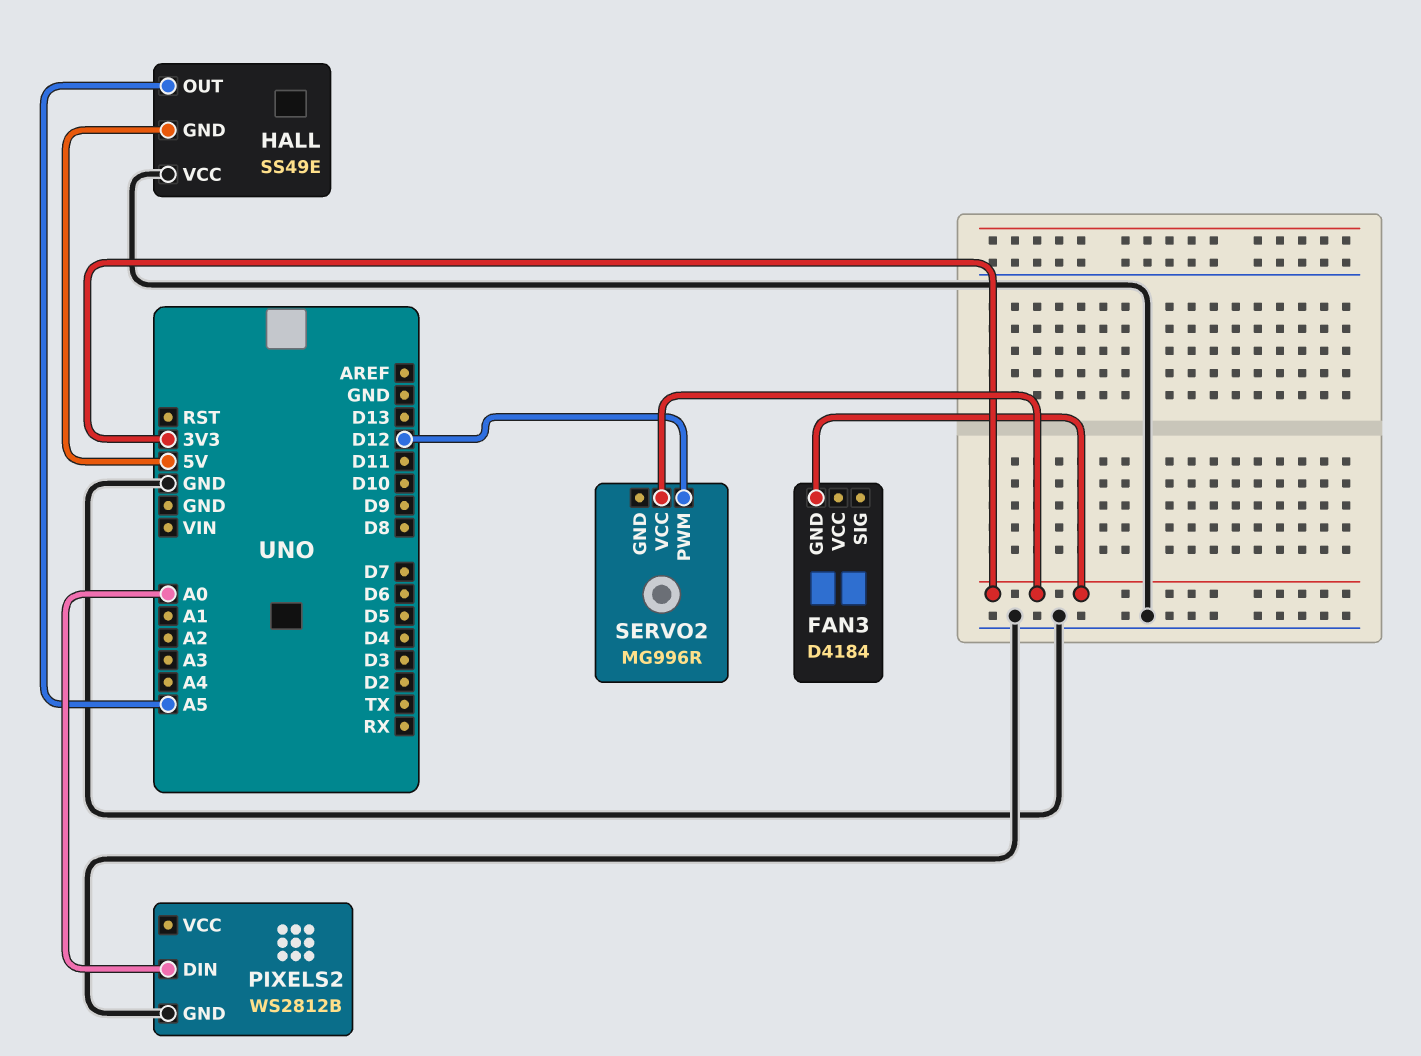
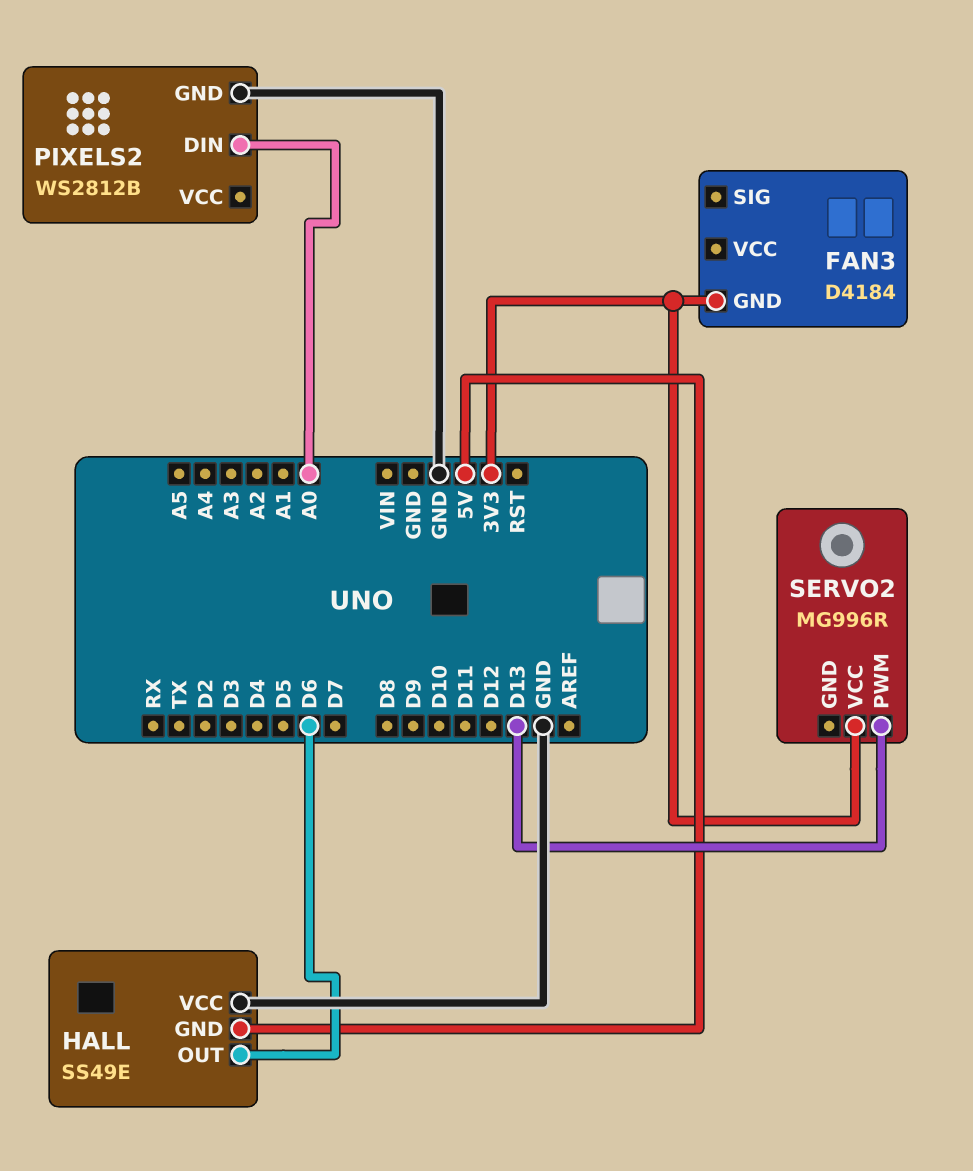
HALL pin OUT: A5 -> D6
SERVO2 pin PWM: D12 -> D13

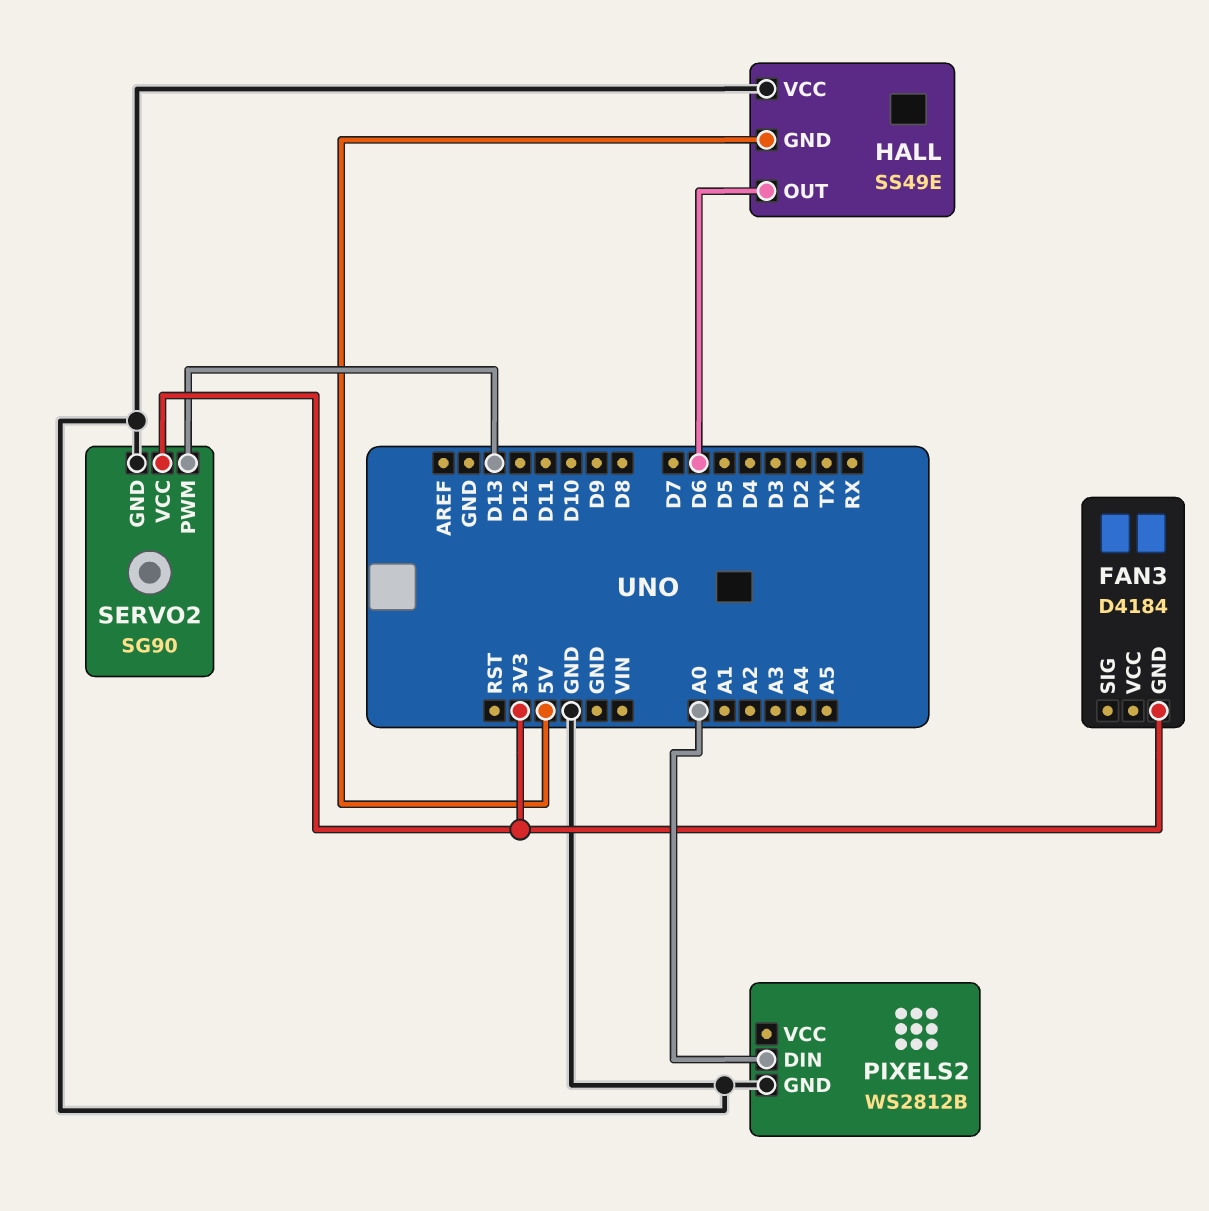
SERVO2: MG996R -> SG90
SERVO2 pin GND: none -> GND

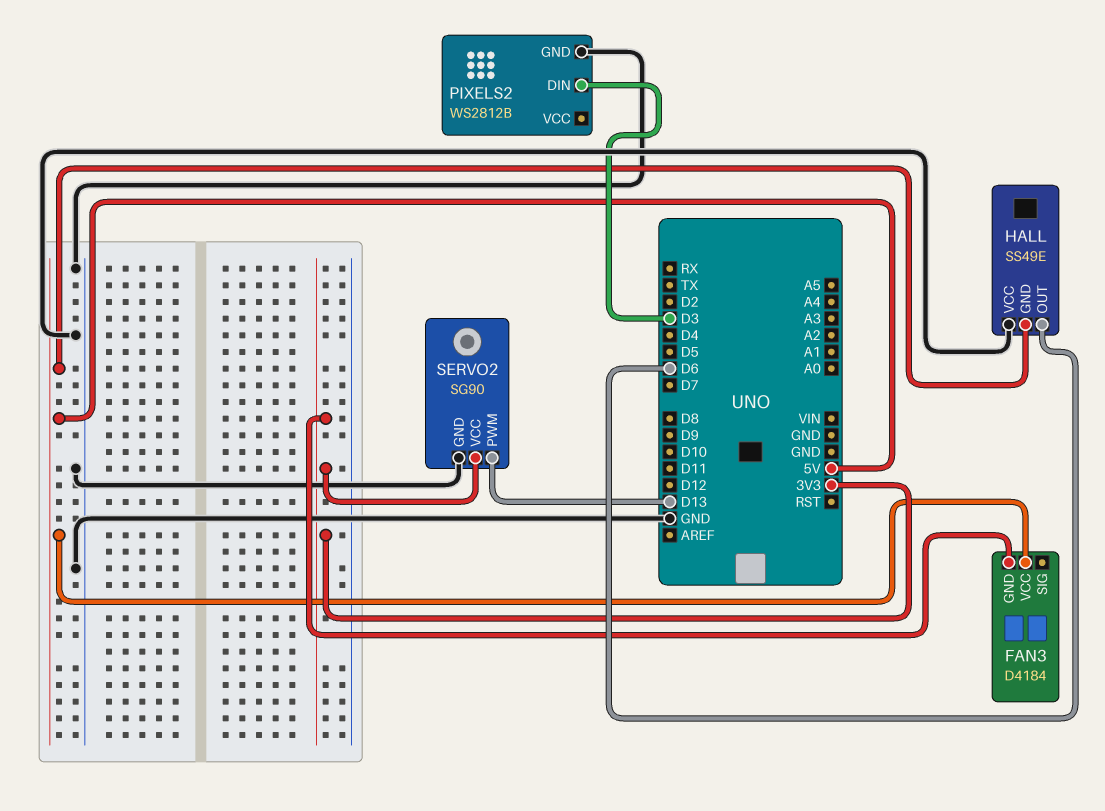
FAN3 pin VCC: none -> 5V
PIXELS2 pin DIN: A0 -> D3

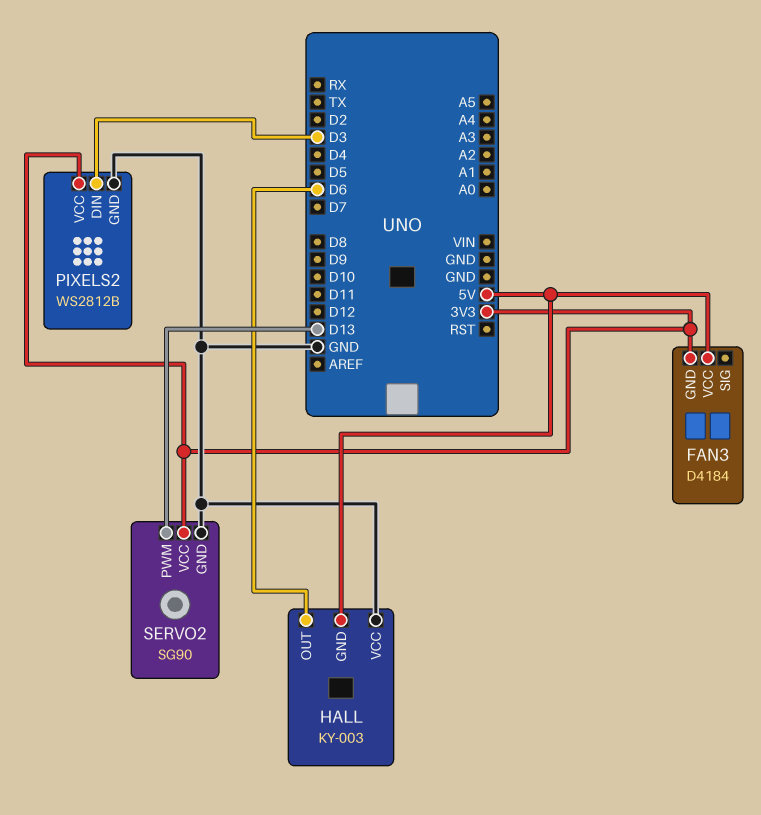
HALL: SS49E -> KY-003
PIXELS2 pin VCC: none -> 3V3

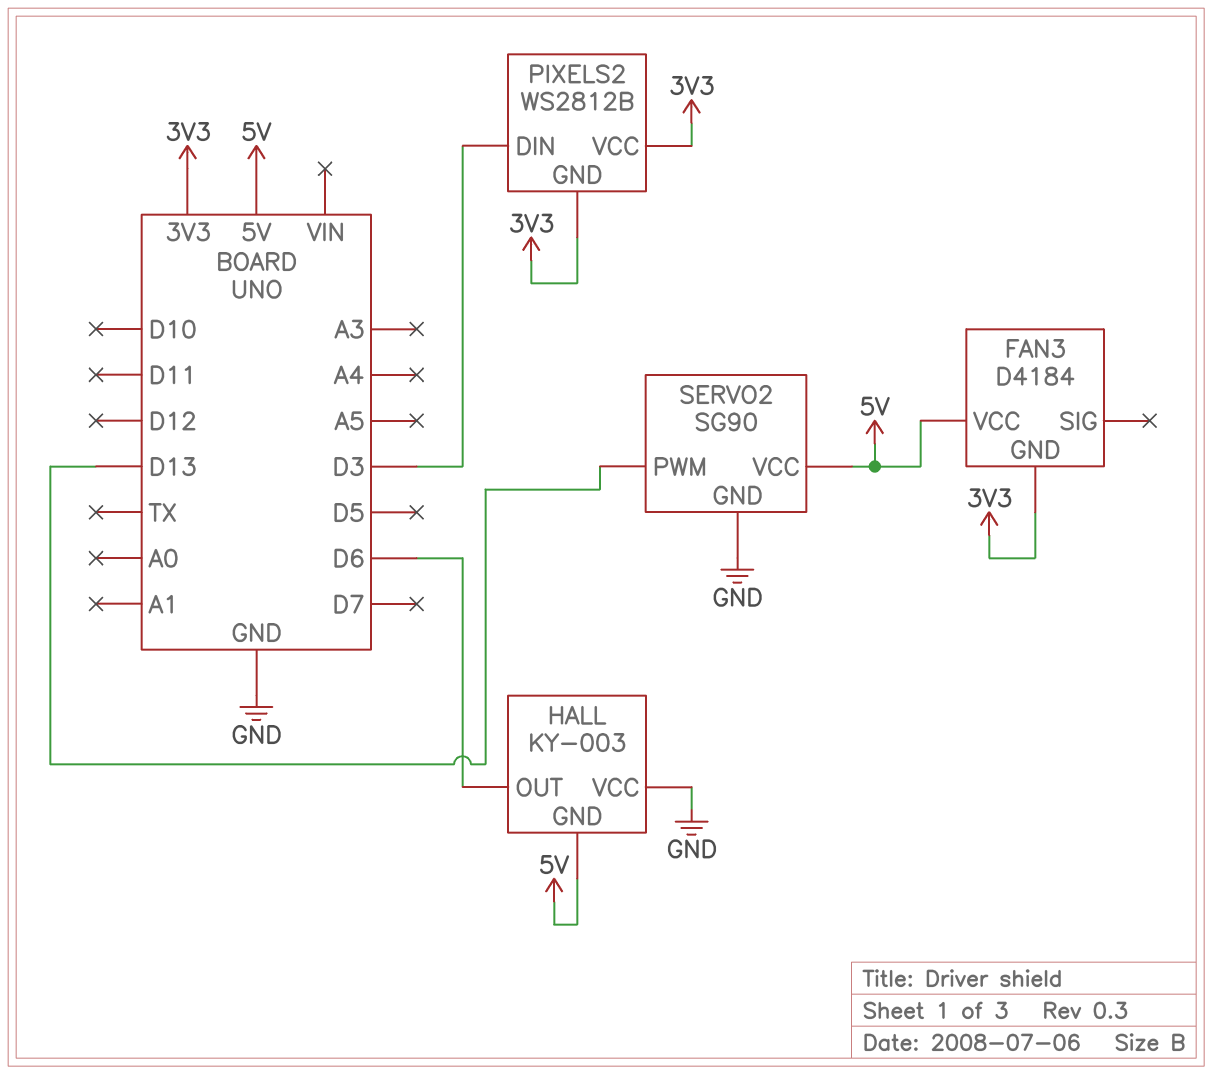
PIXELS2 pin GND: GND -> 3V3
SERVO2 pin VCC: 3V3 -> 5V

